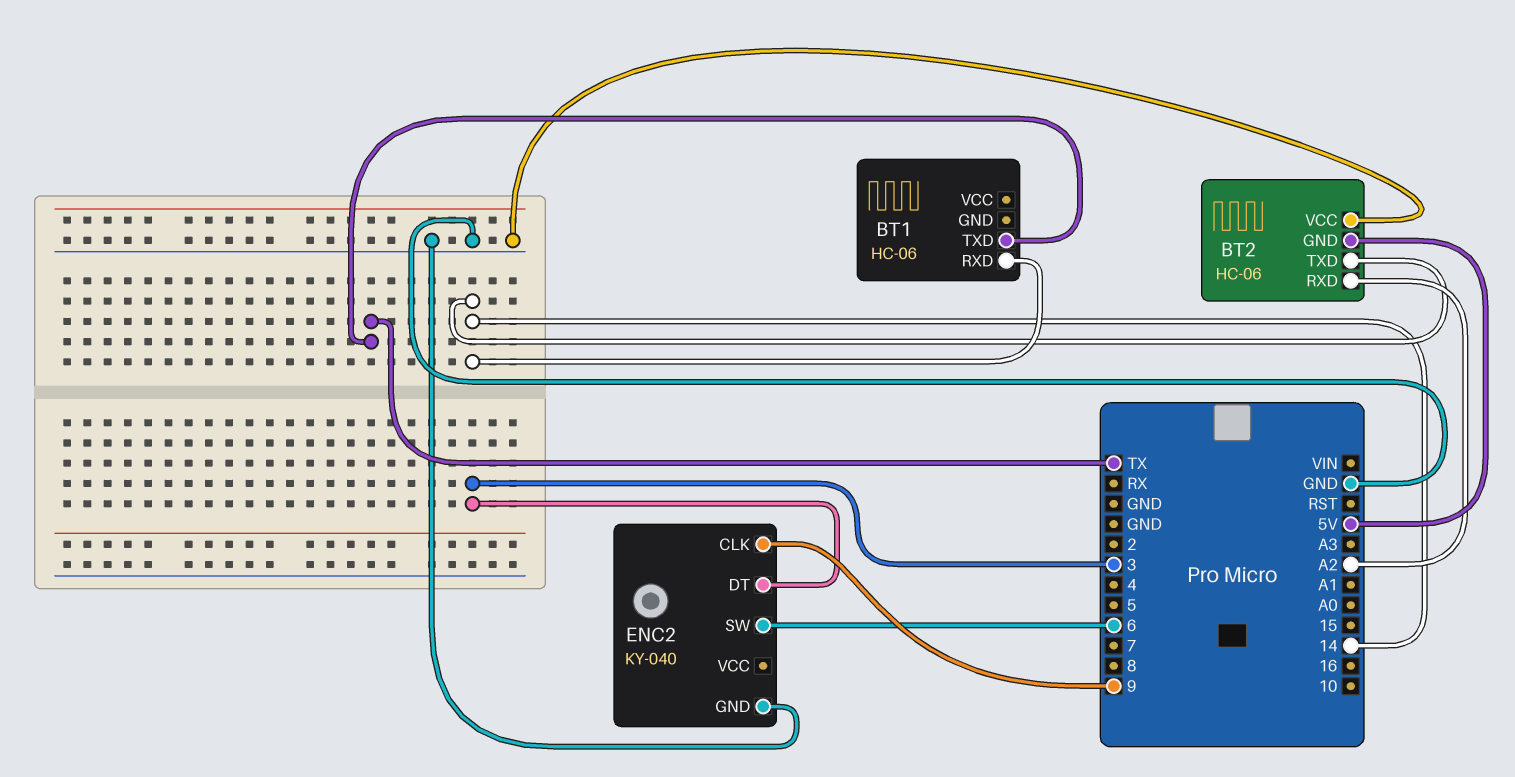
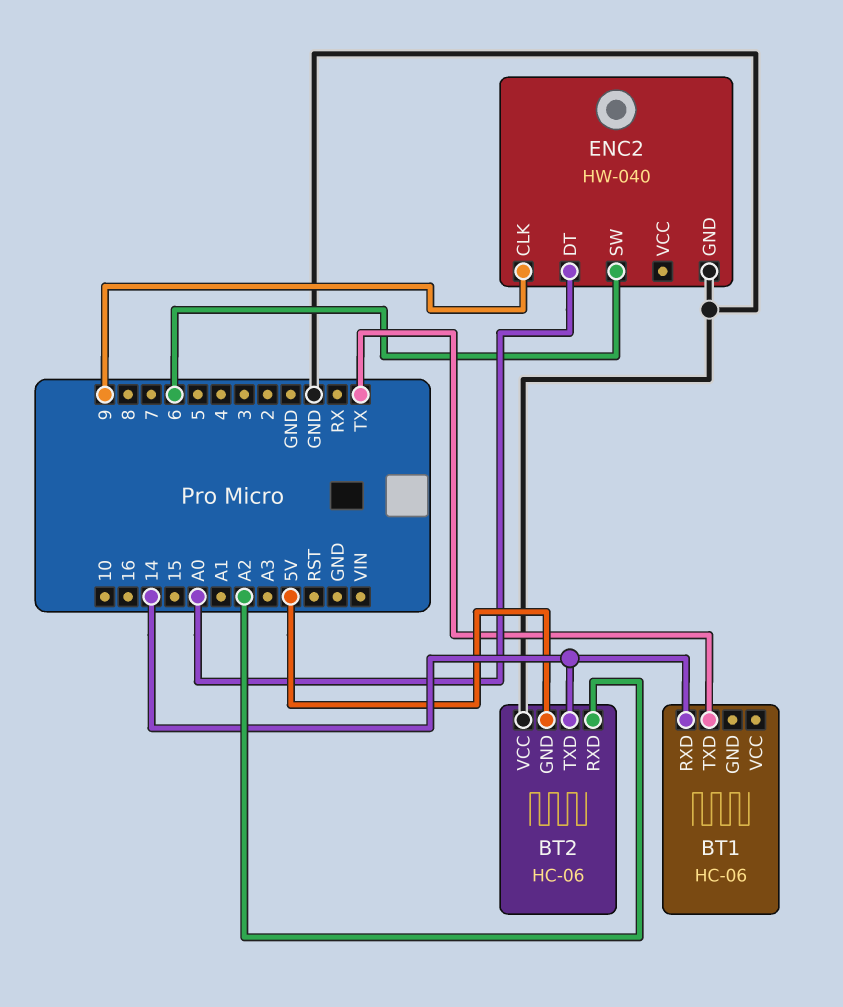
ENC2: KY-040 -> HW-040
ENC2 pin DT: 3 -> A0

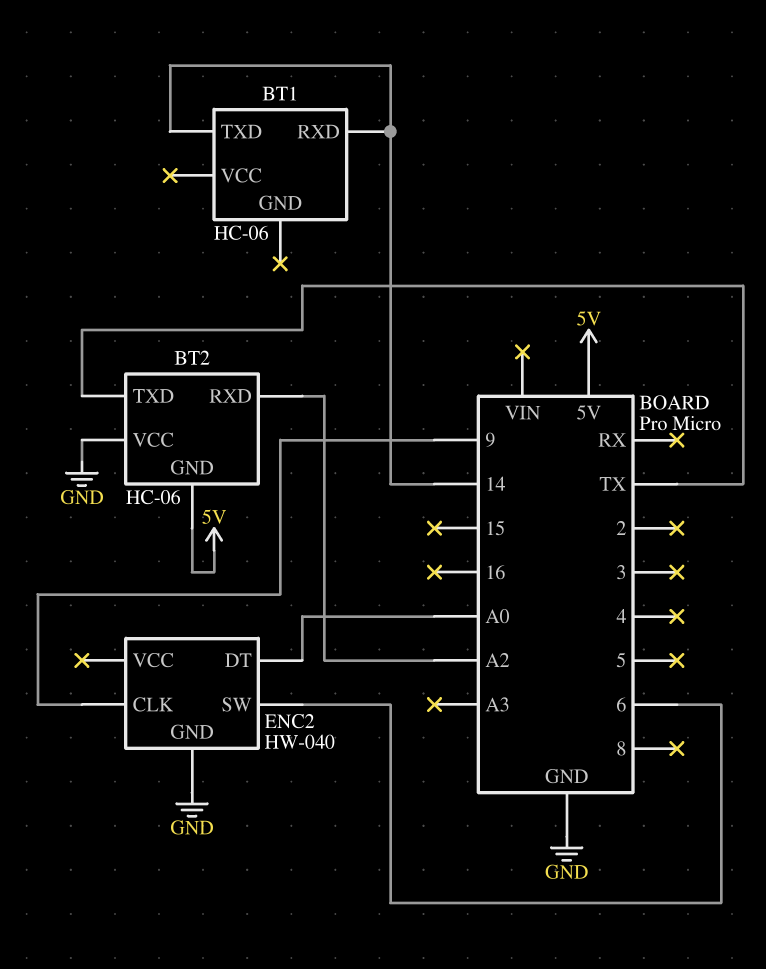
BT1 pin TXD: TX -> 14
BT2 pin TXD: 14 -> TX

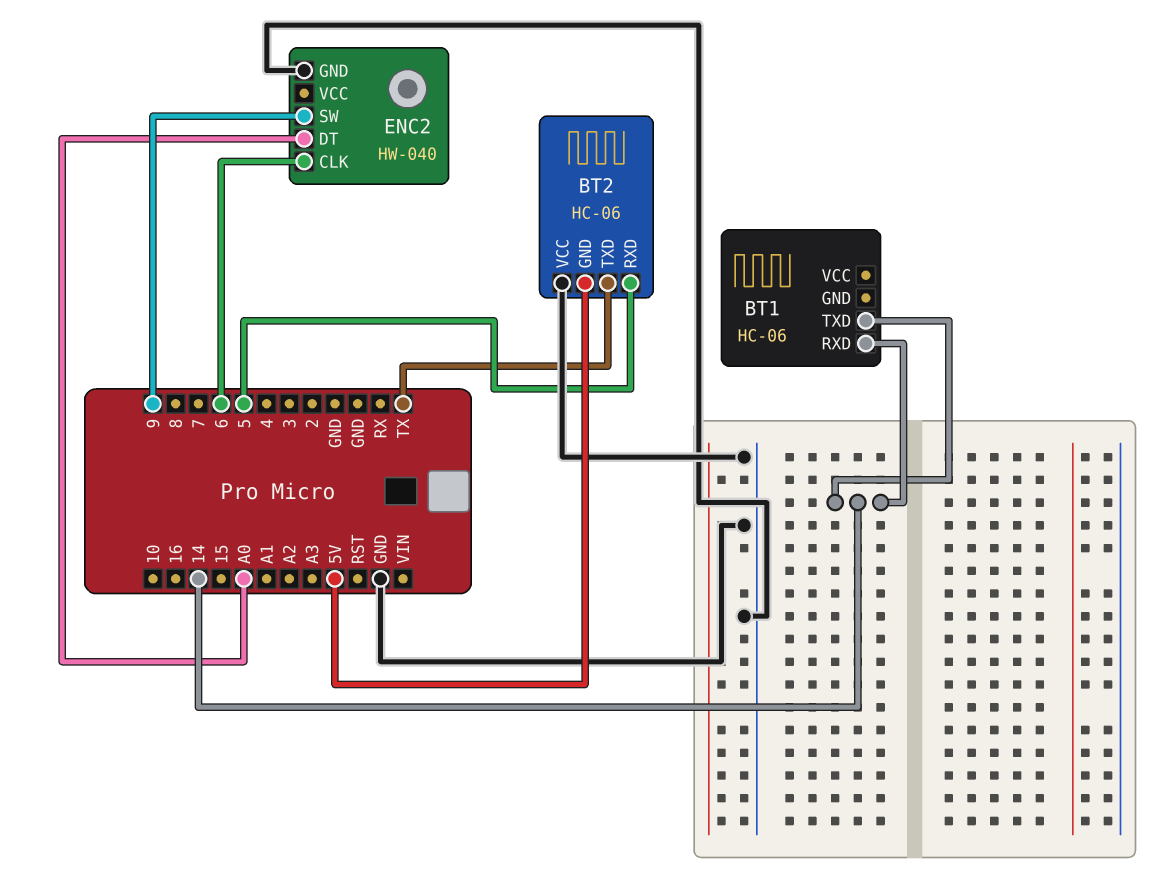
BT2 pin RXD: A2 -> 5
ENC2 pin CLK: 9 -> 6
ENC2 pin SW: 6 -> 9

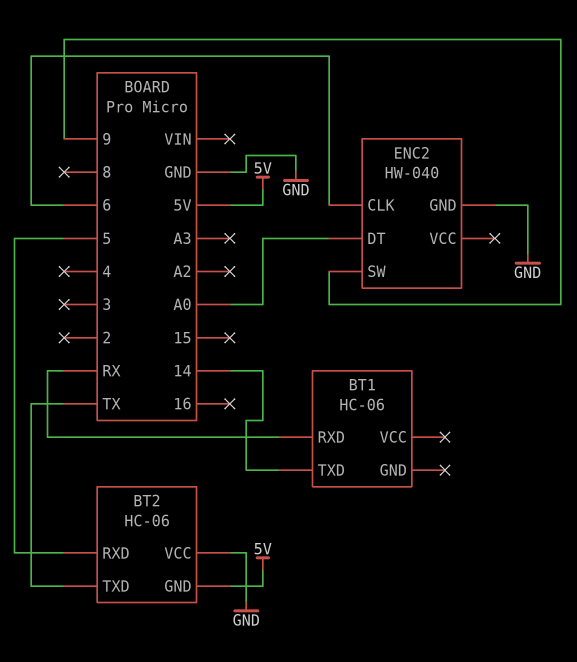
BT1 pin RXD: 14 -> RX

